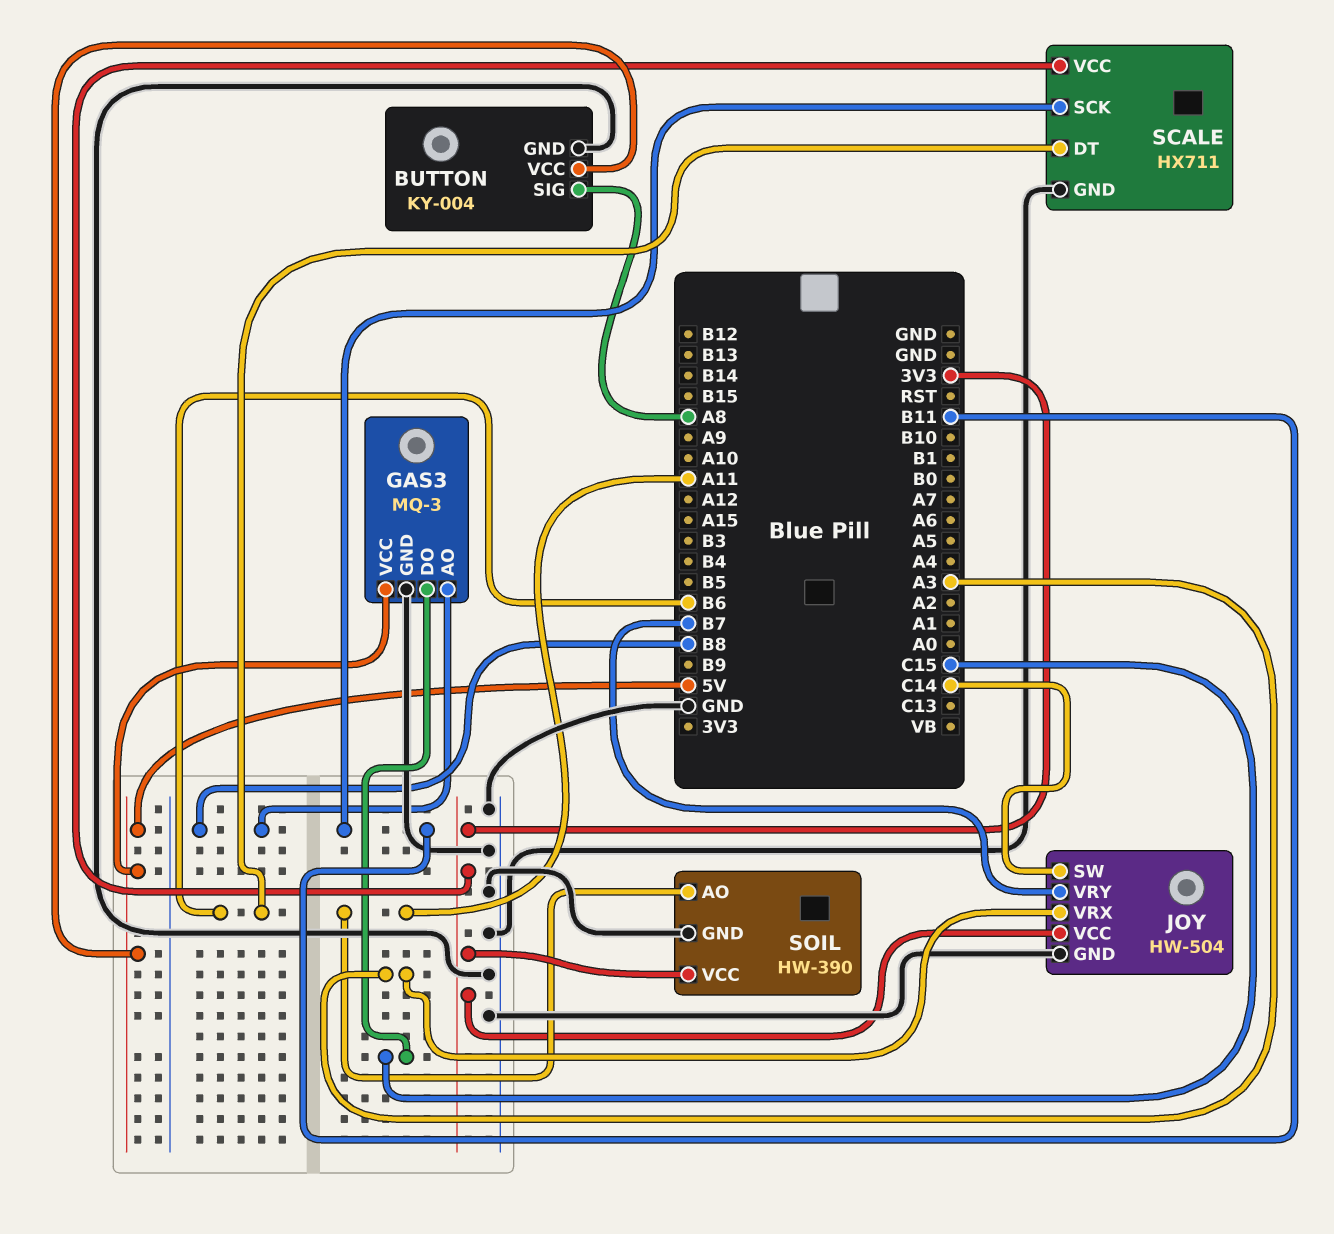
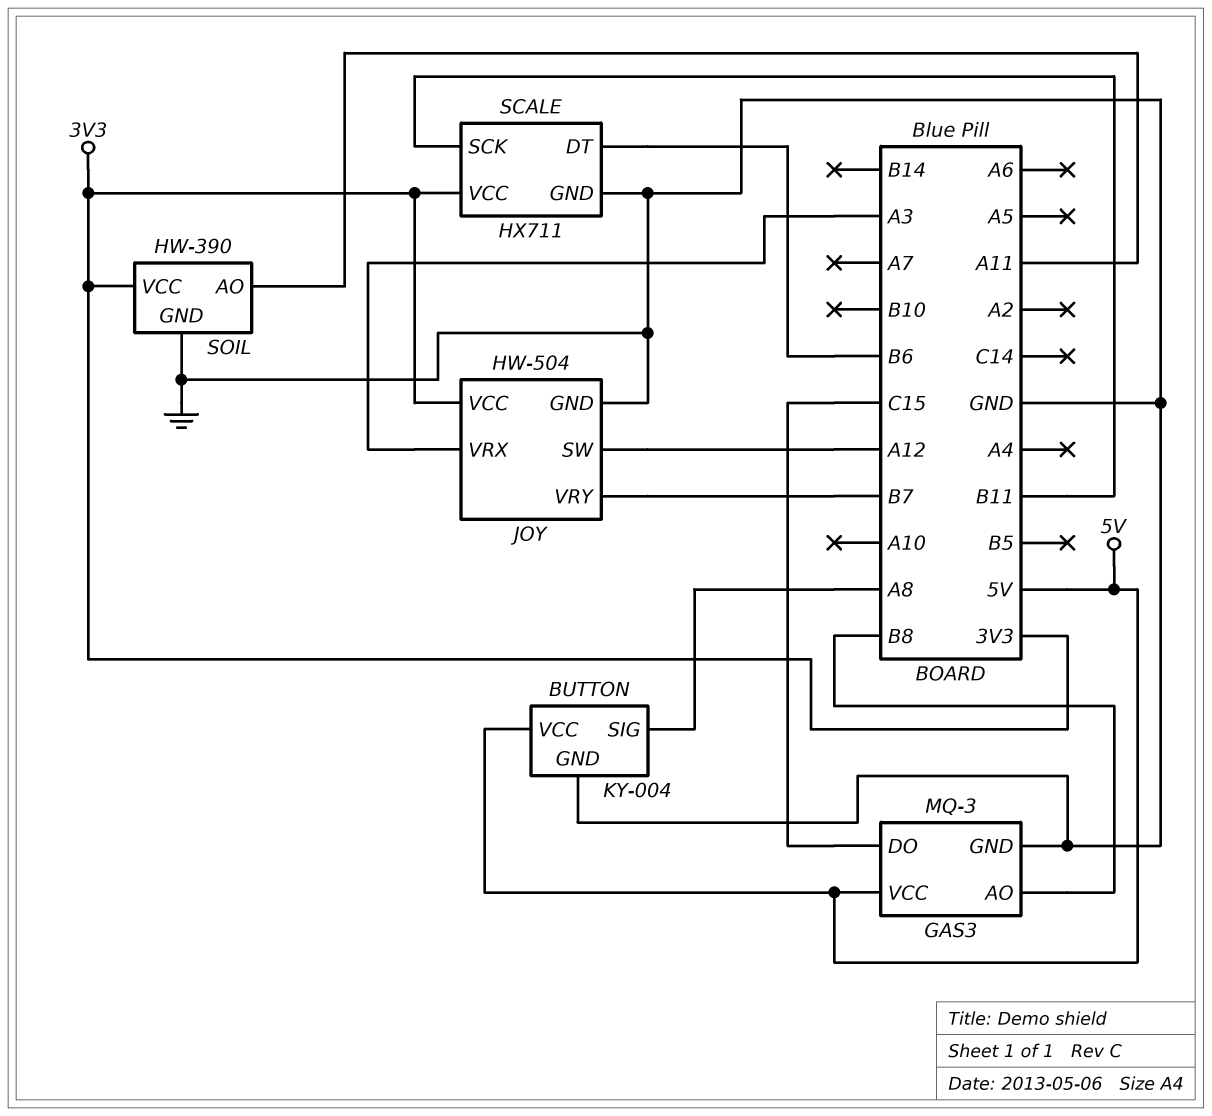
JOY pin SW: C14 -> A12

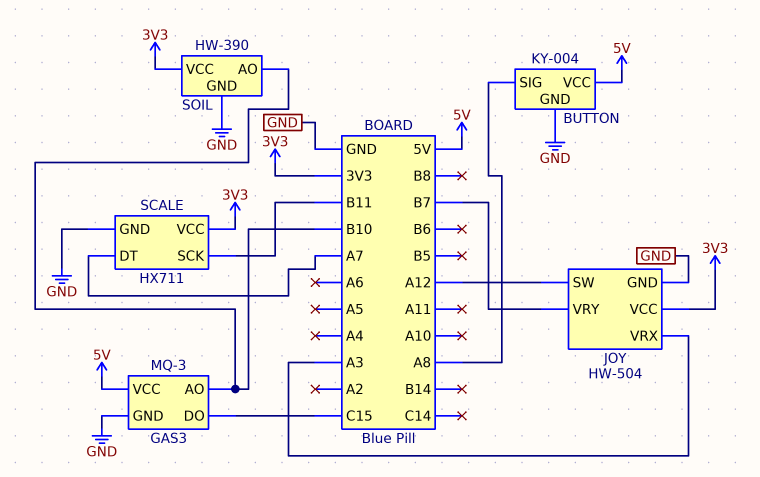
GAS3 pin AO: B8 -> B10
SCALE pin DT: B6 -> A7
SOIL pin AO: A11 -> B10

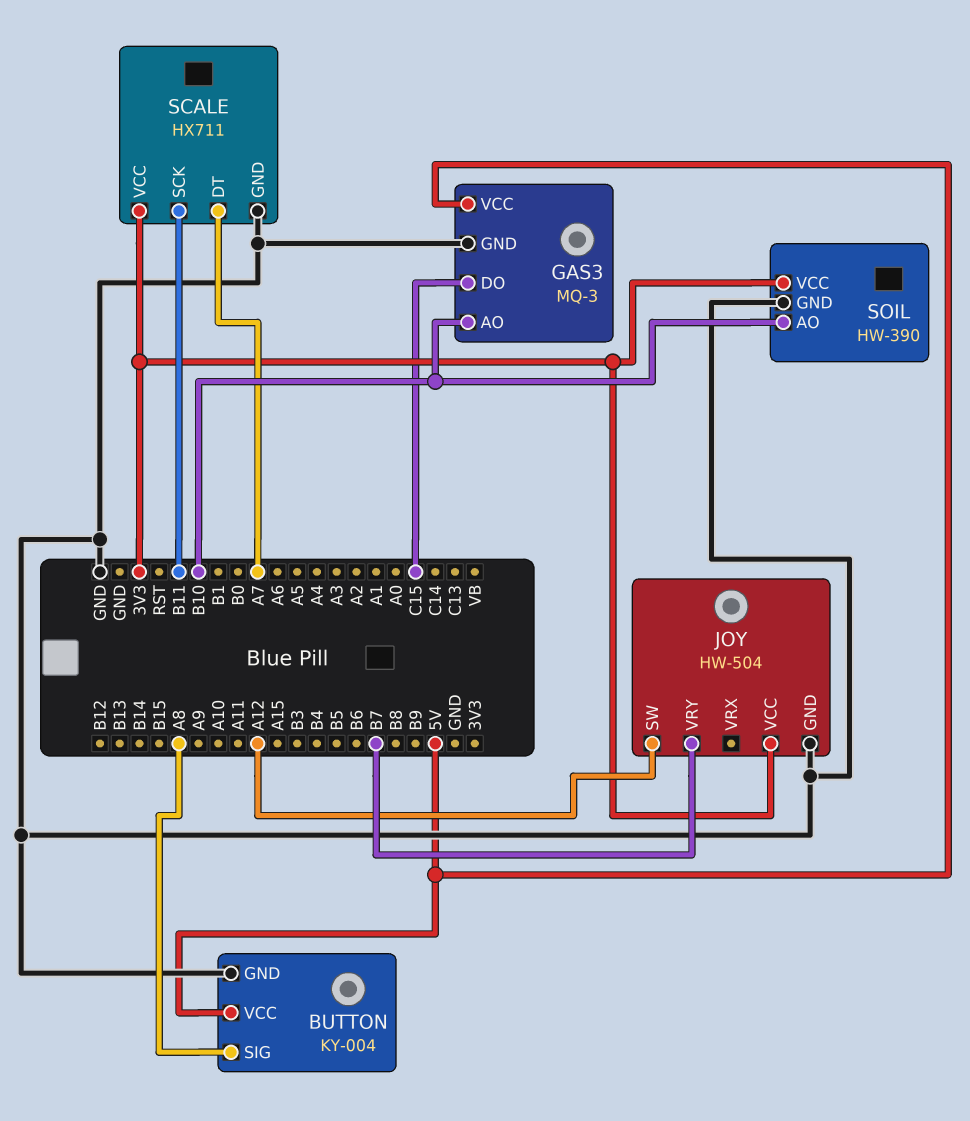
JOY pin VRX: A3 -> none

